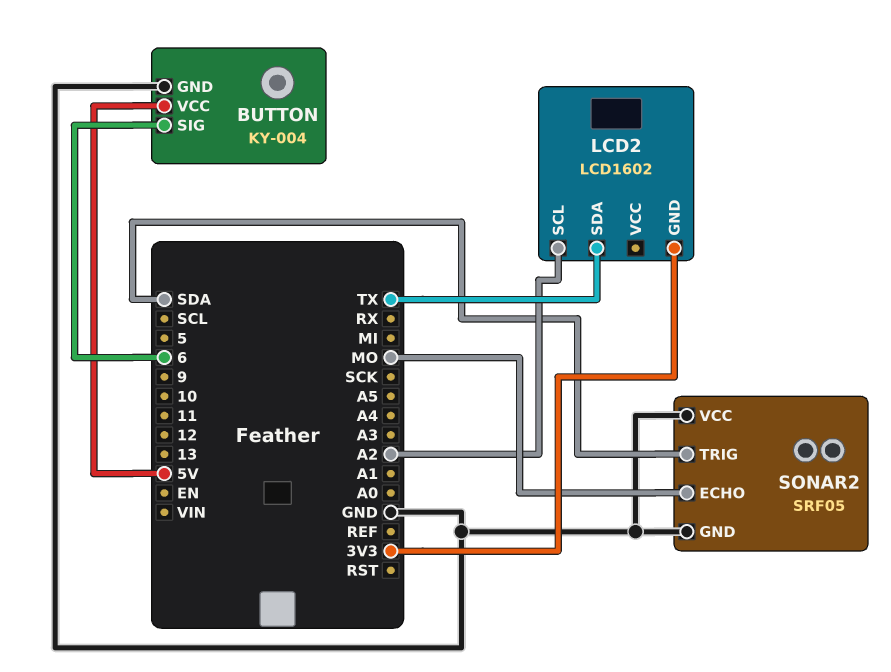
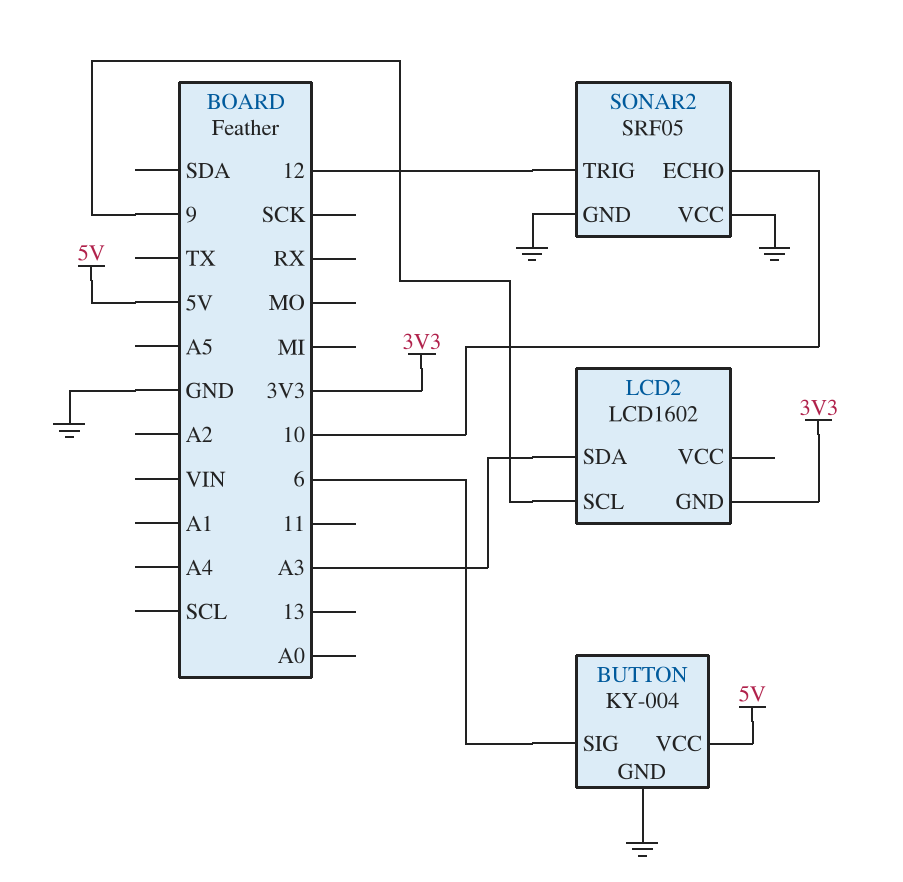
LCD2 pin SCL: A2 -> 9
LCD2 pin SDA: TX -> A3
SONAR2 pin ECHO: MO -> 10
SONAR2 pin TRIG: SDA -> 12

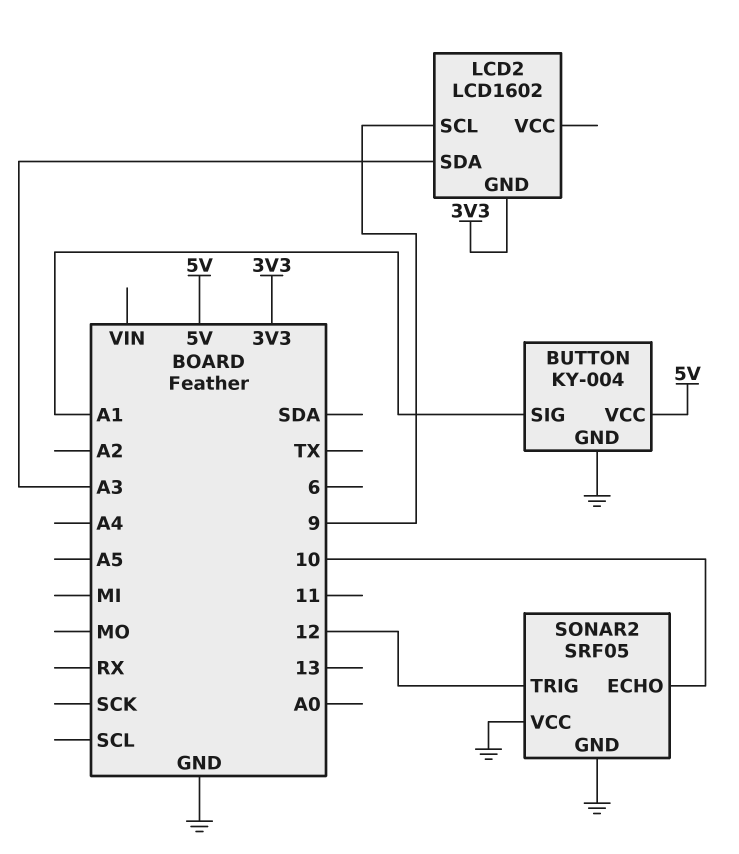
BUTTON pin SIG: 6 -> A1

